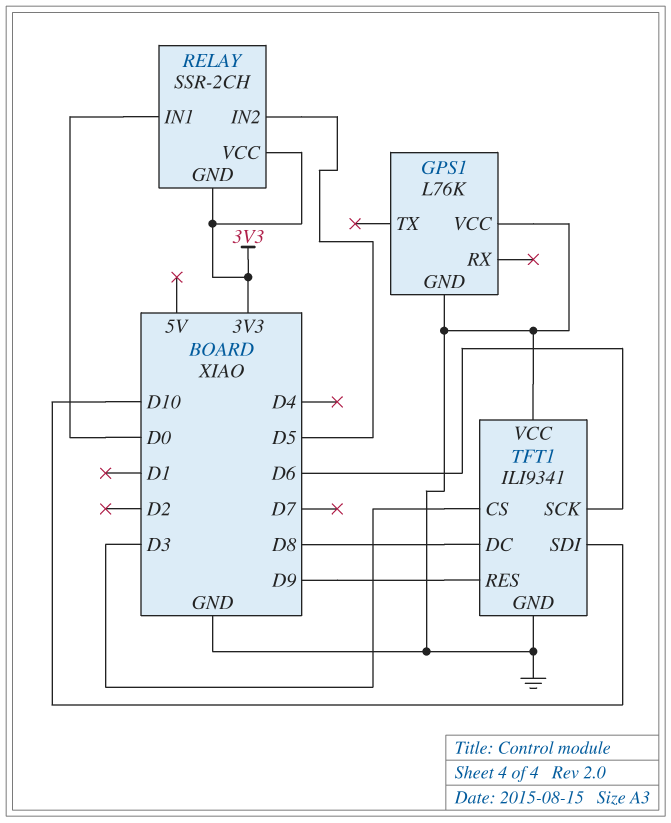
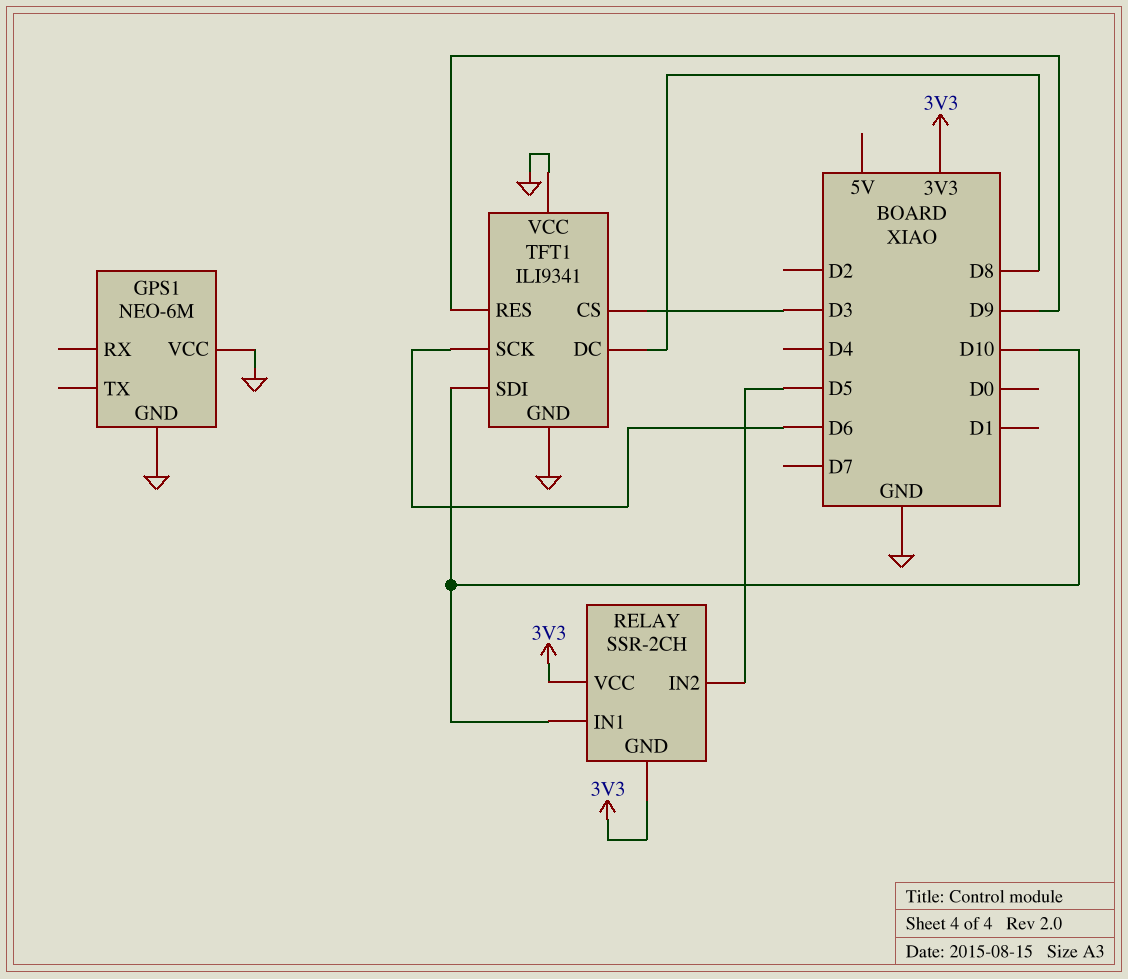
GPS1: L76K -> NEO-6M
RELAY pin IN1: D0 -> D10

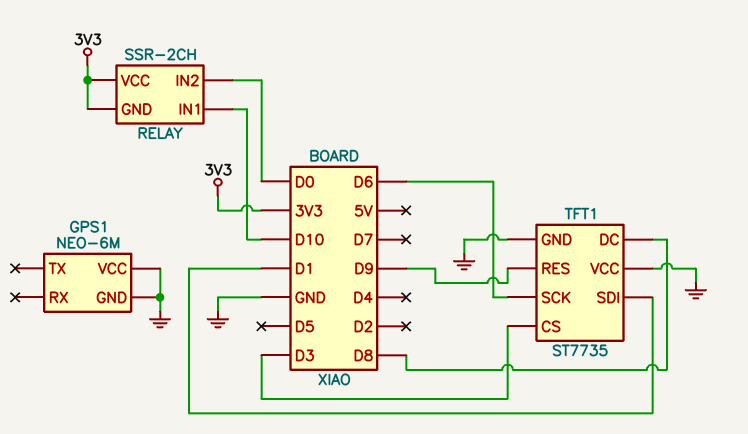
RELAY pin IN2: D5 -> D0
TFT1: ILI9341 -> ST7735
TFT1 pin SDI: D10 -> D1

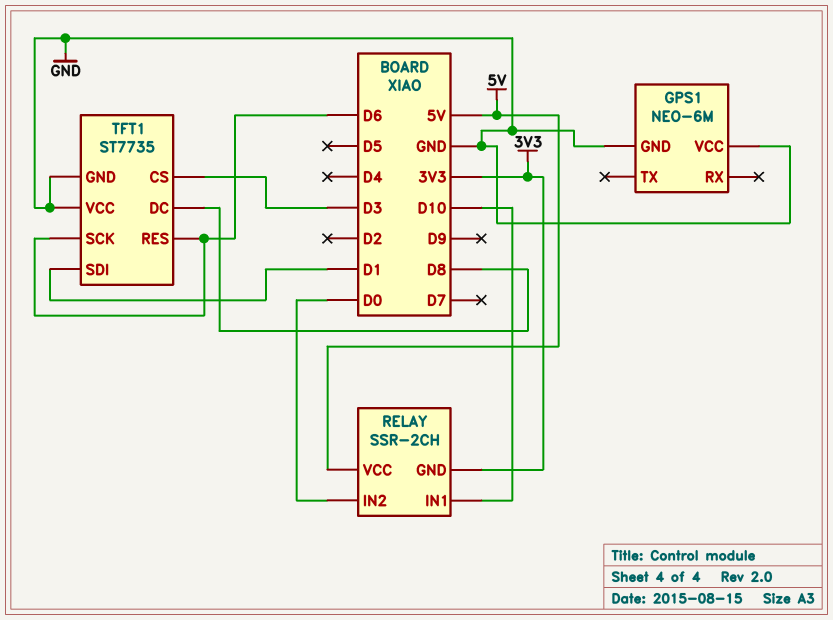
RELAY pin VCC: 3V3 -> 5V
TFT1 pin RES: D9 -> D6

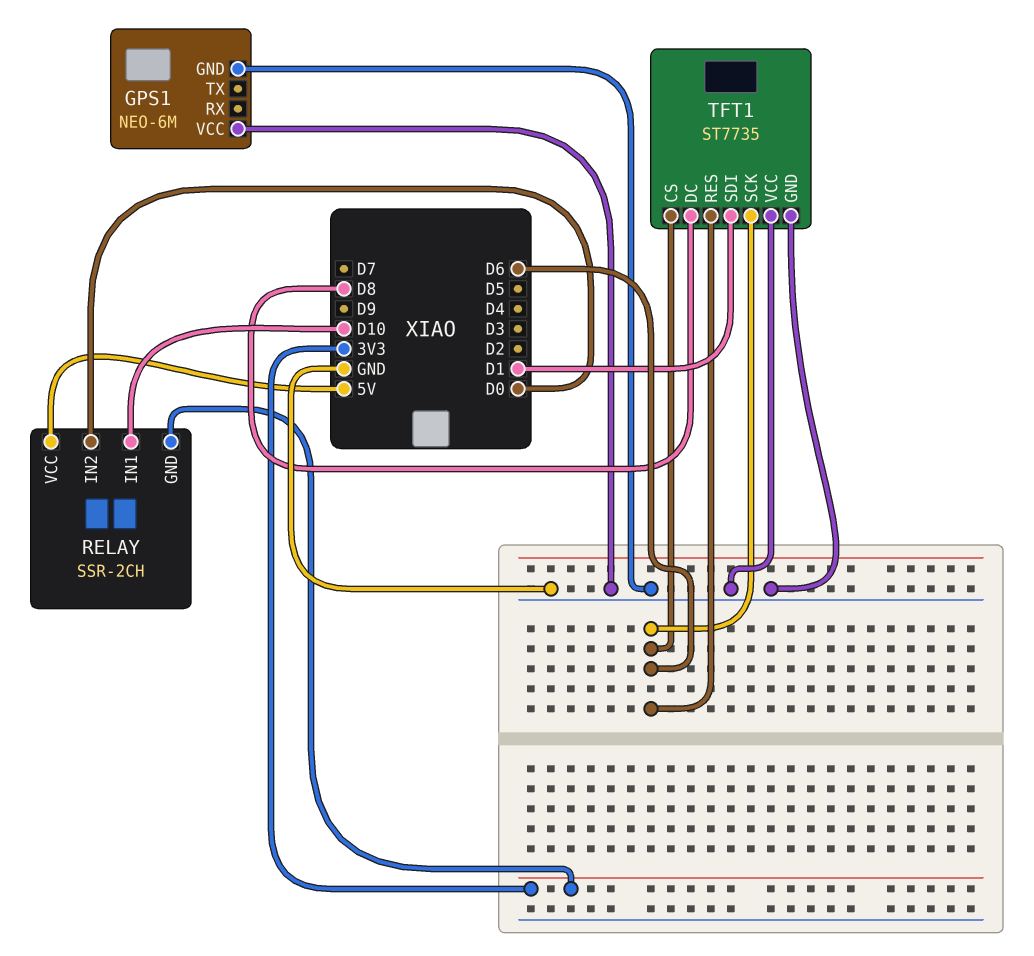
TFT1 pin CS: D3 -> D6

